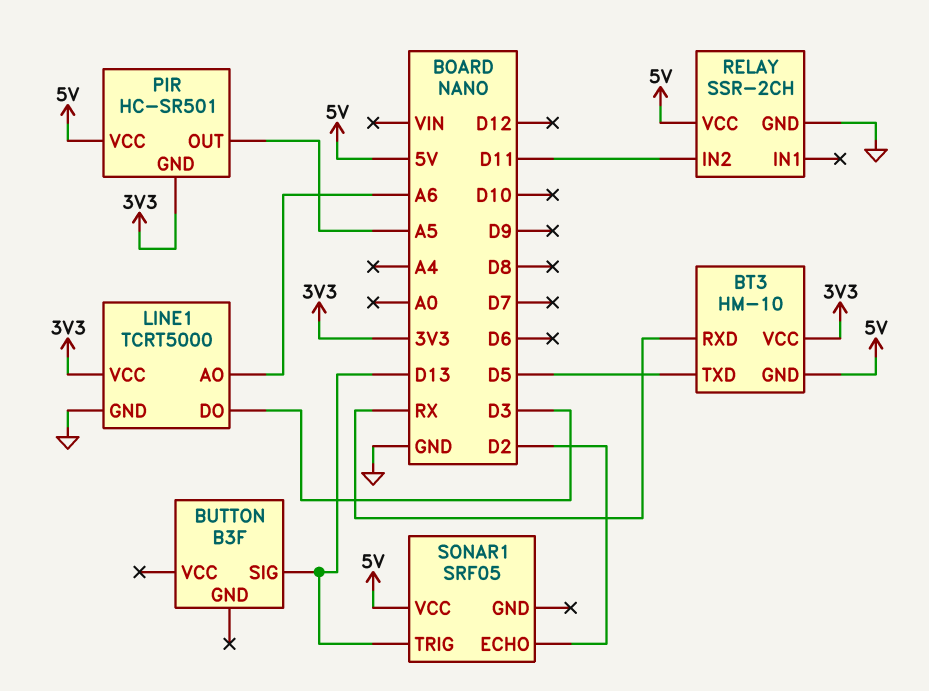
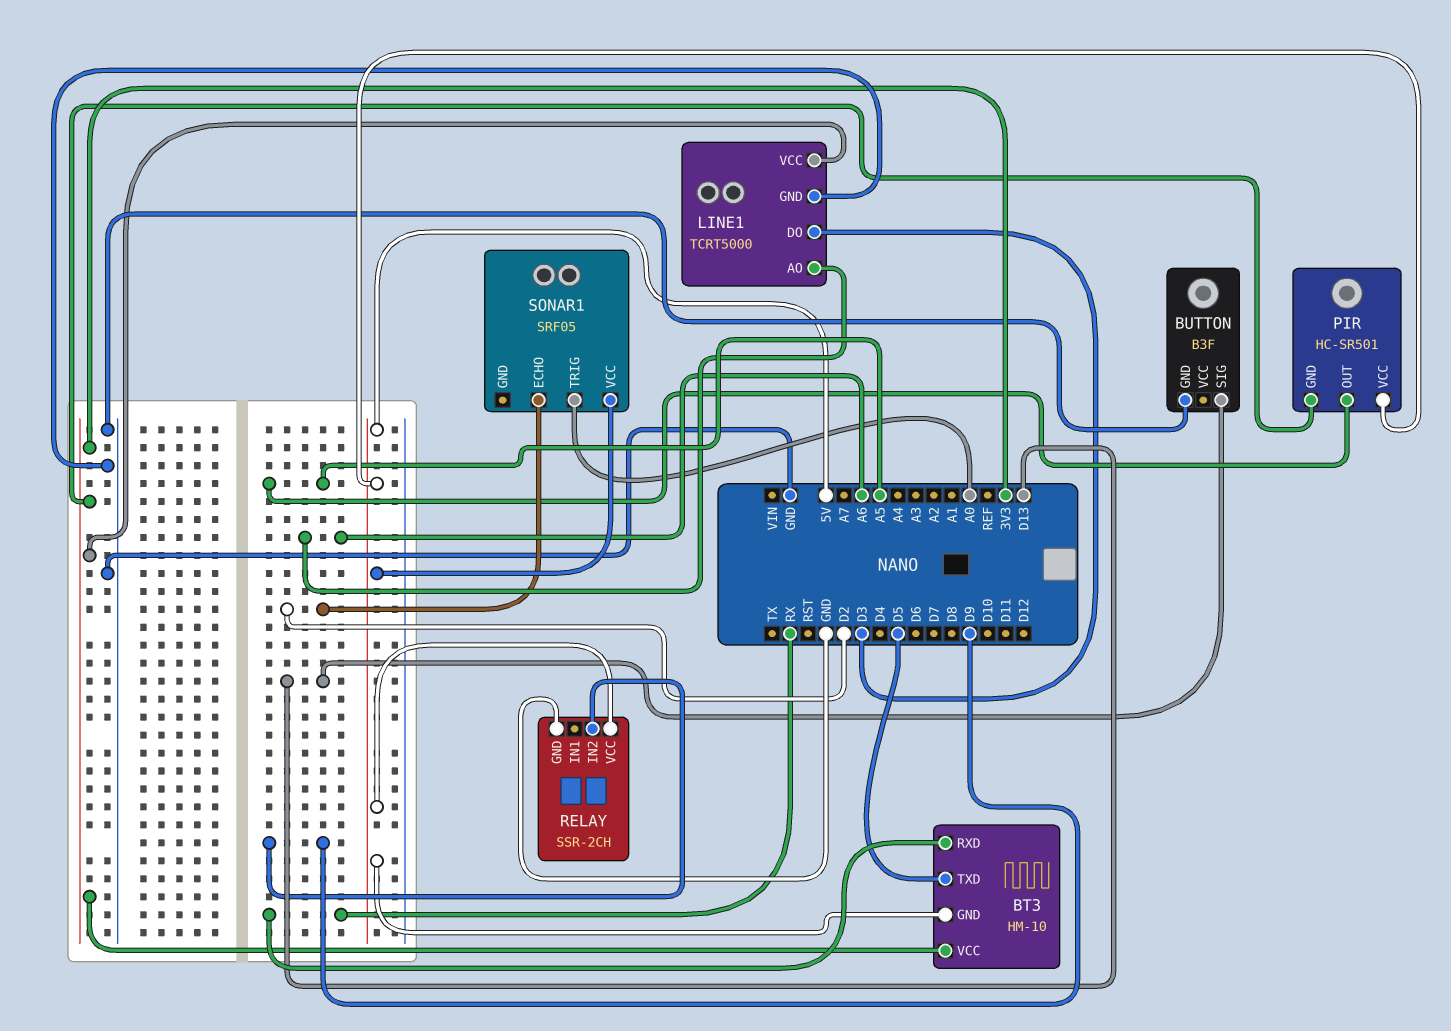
BUTTON pin GND: none -> GND
RELAY pin IN2: D11 -> D9
SONAR1 pin TRIG: D13 -> A0

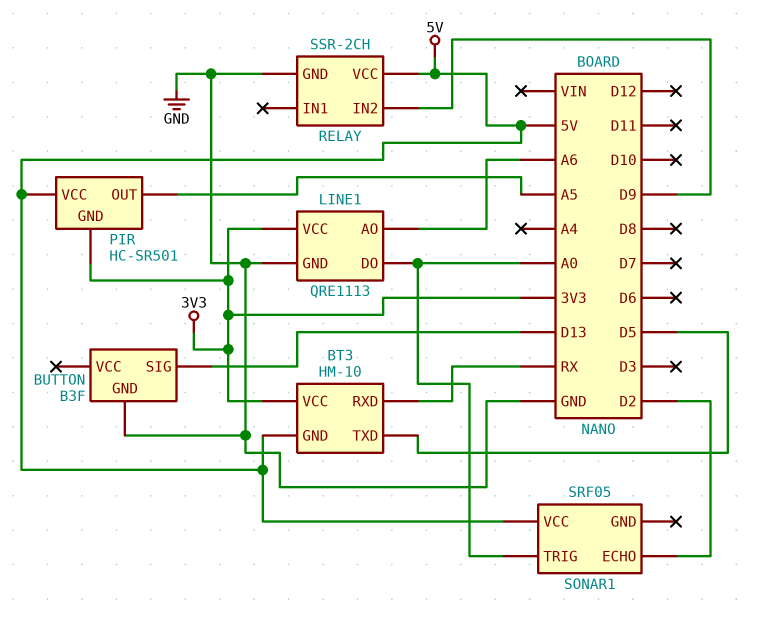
LINE1: TCRT5000 -> QRE1113
LINE1 pin DO: D3 -> A0

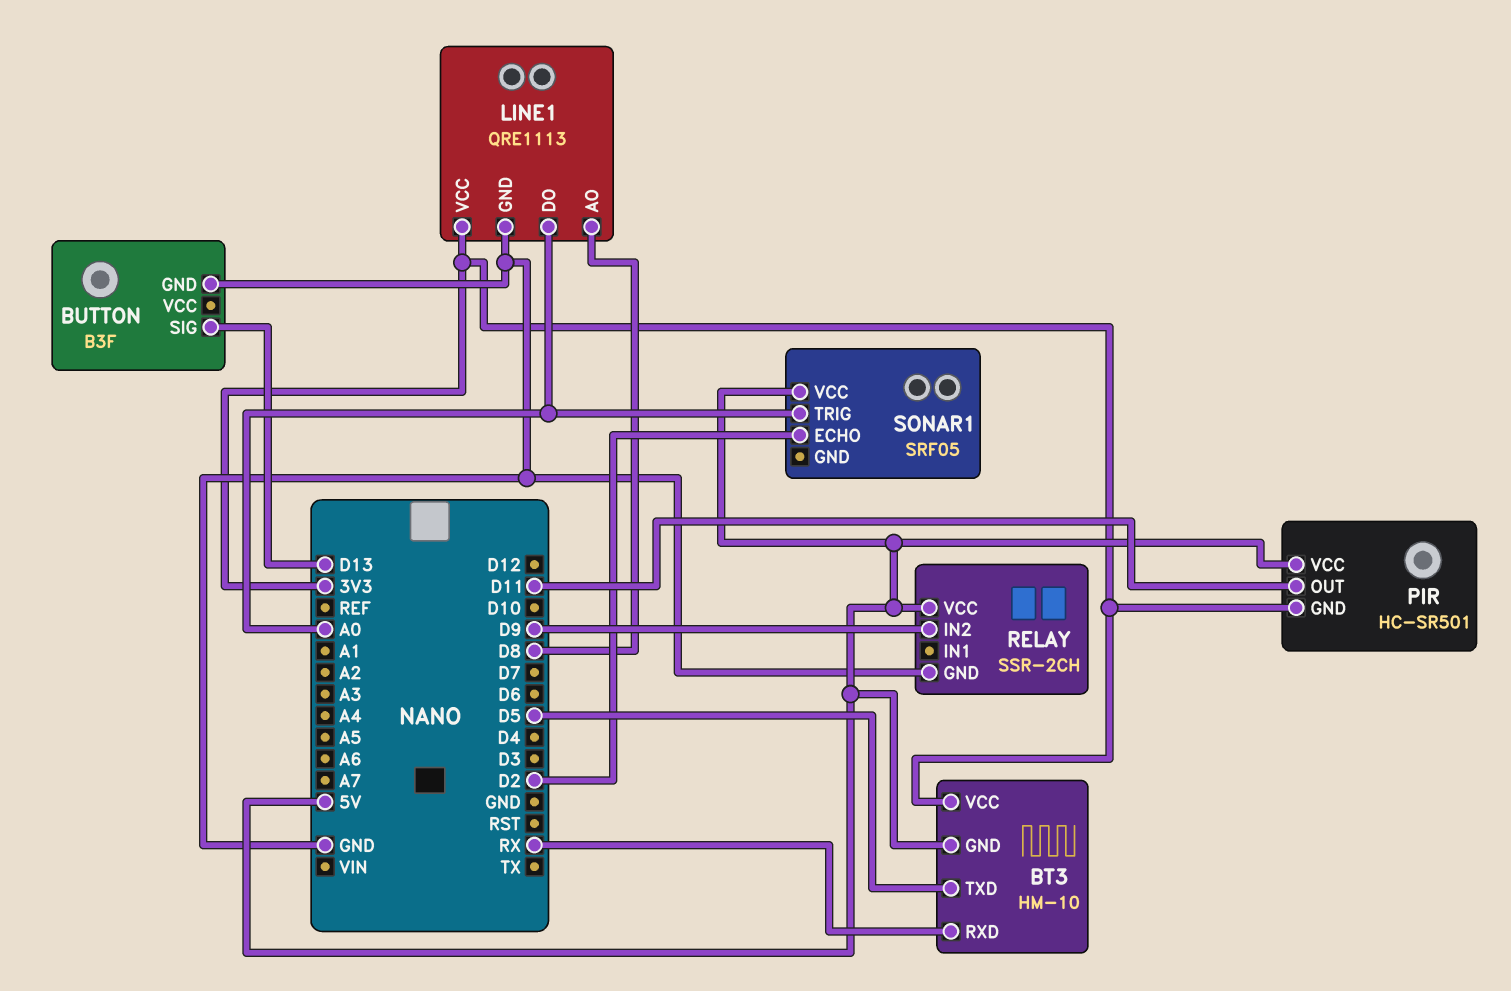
LINE1 pin AO: A6 -> D8
PIR pin OUT: A5 -> D11

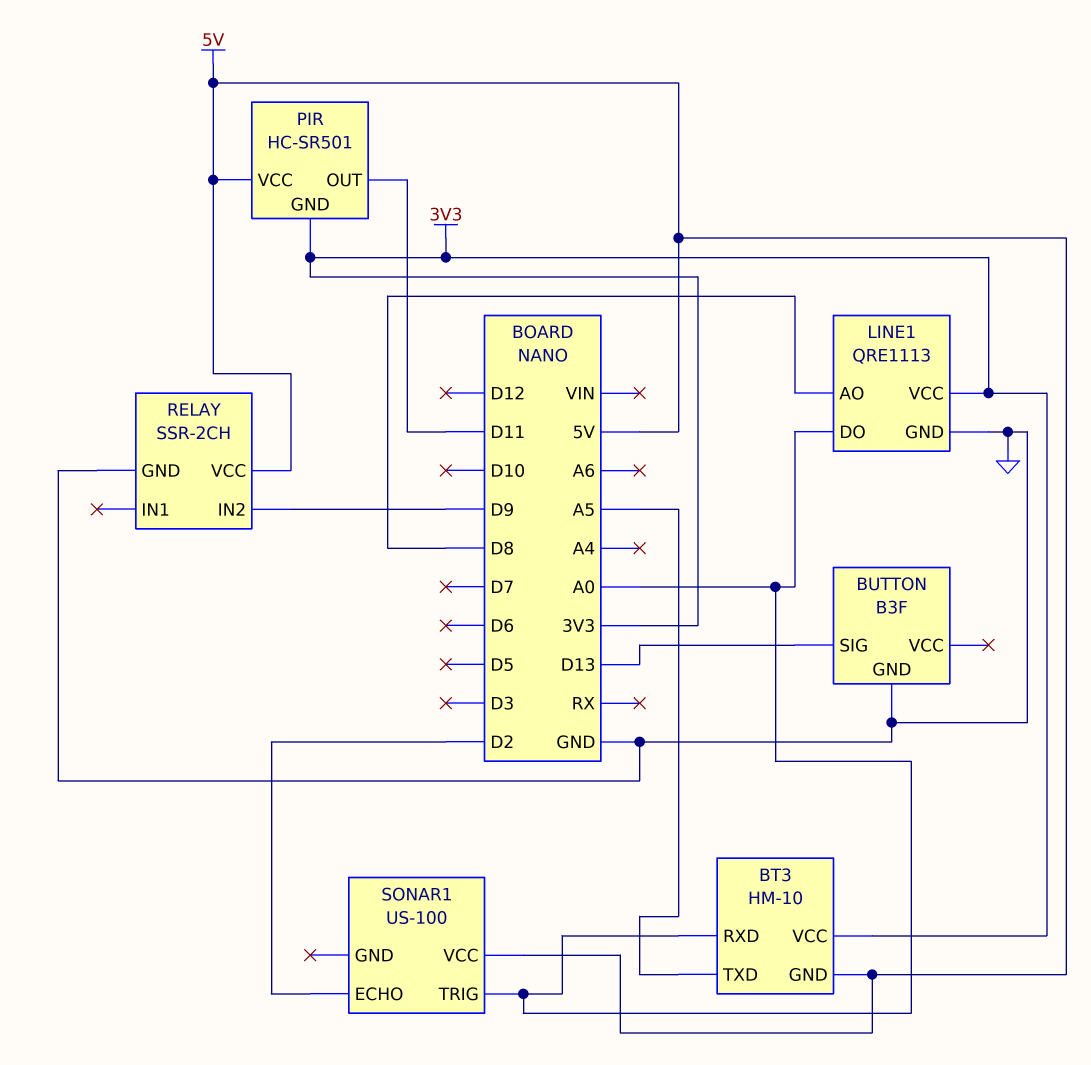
BT3 pin RXD: RX -> A0
BT3 pin TXD: D5 -> A5
SONAR1: SRF05 -> US-100

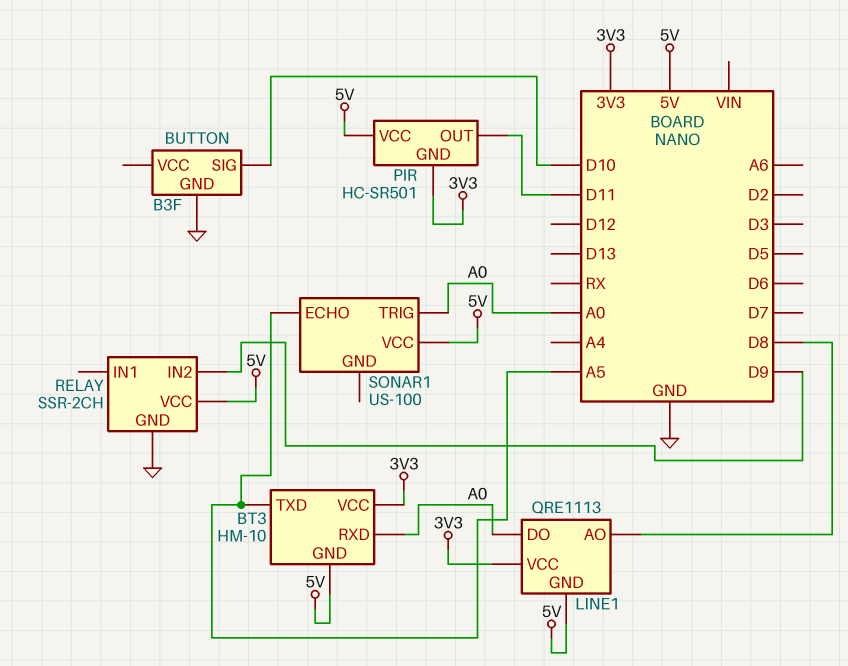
BUTTON pin SIG: D13 -> D10
LINE1 pin GND: GND -> 5V
SONAR1 pin ECHO: D2 -> A5

